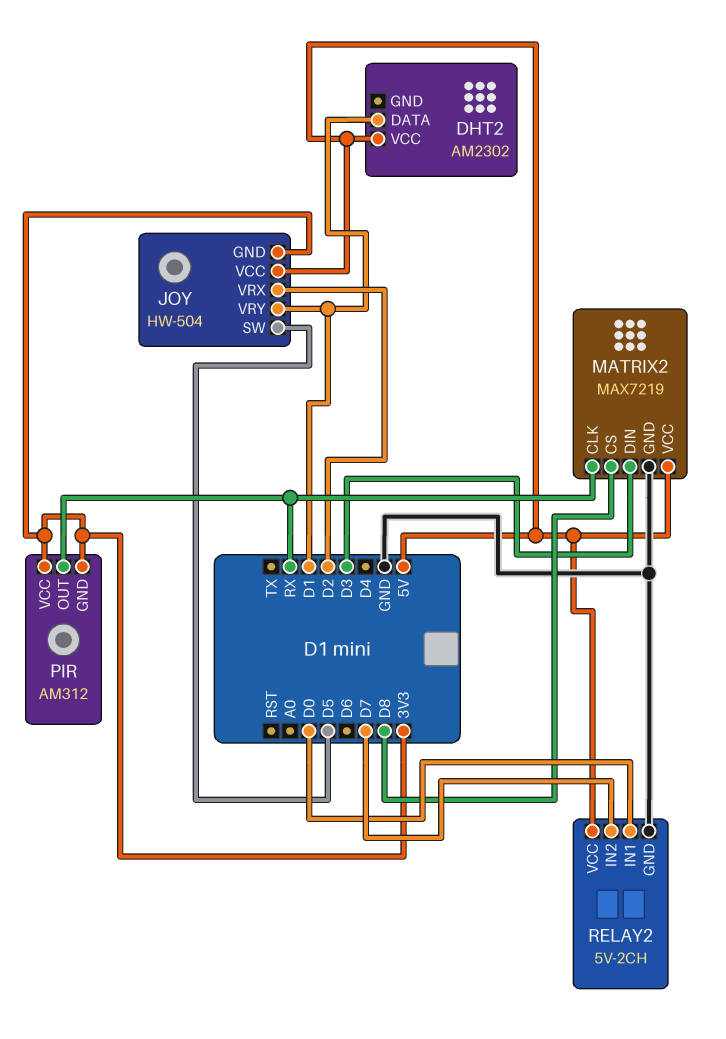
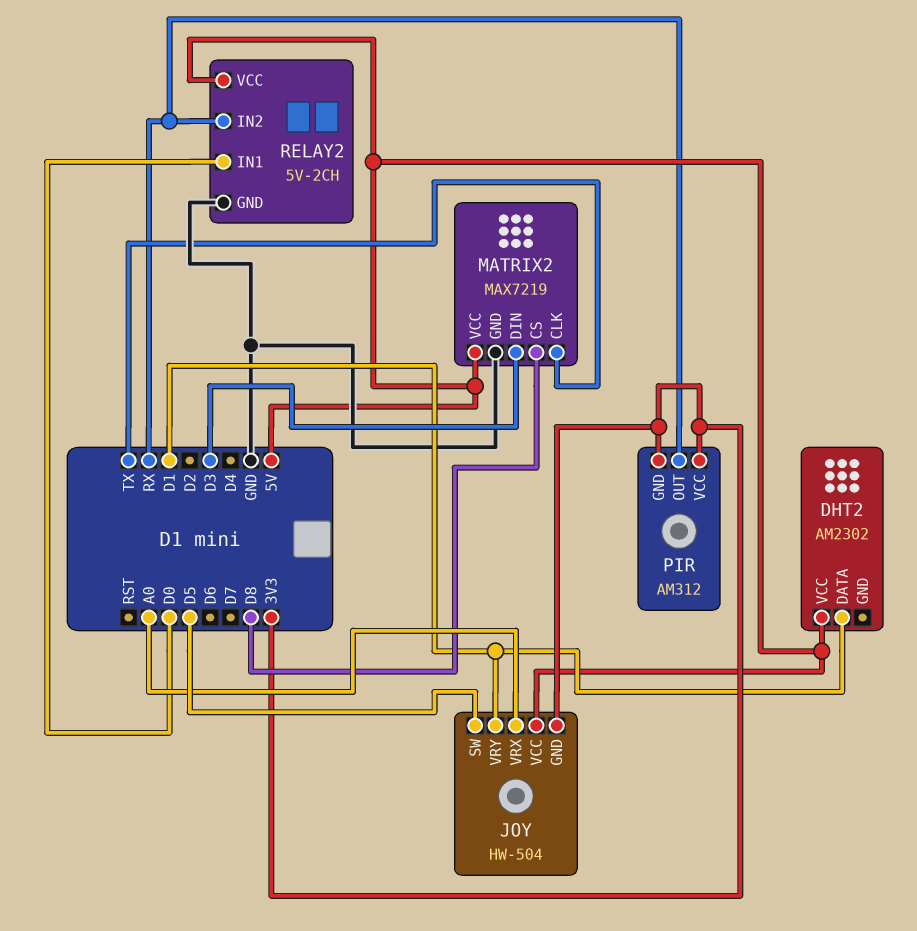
JOY pin VRX: D2 -> A0
MATRIX2 pin CLK: RX -> TX
RELAY2 pin IN2: D7 -> RX

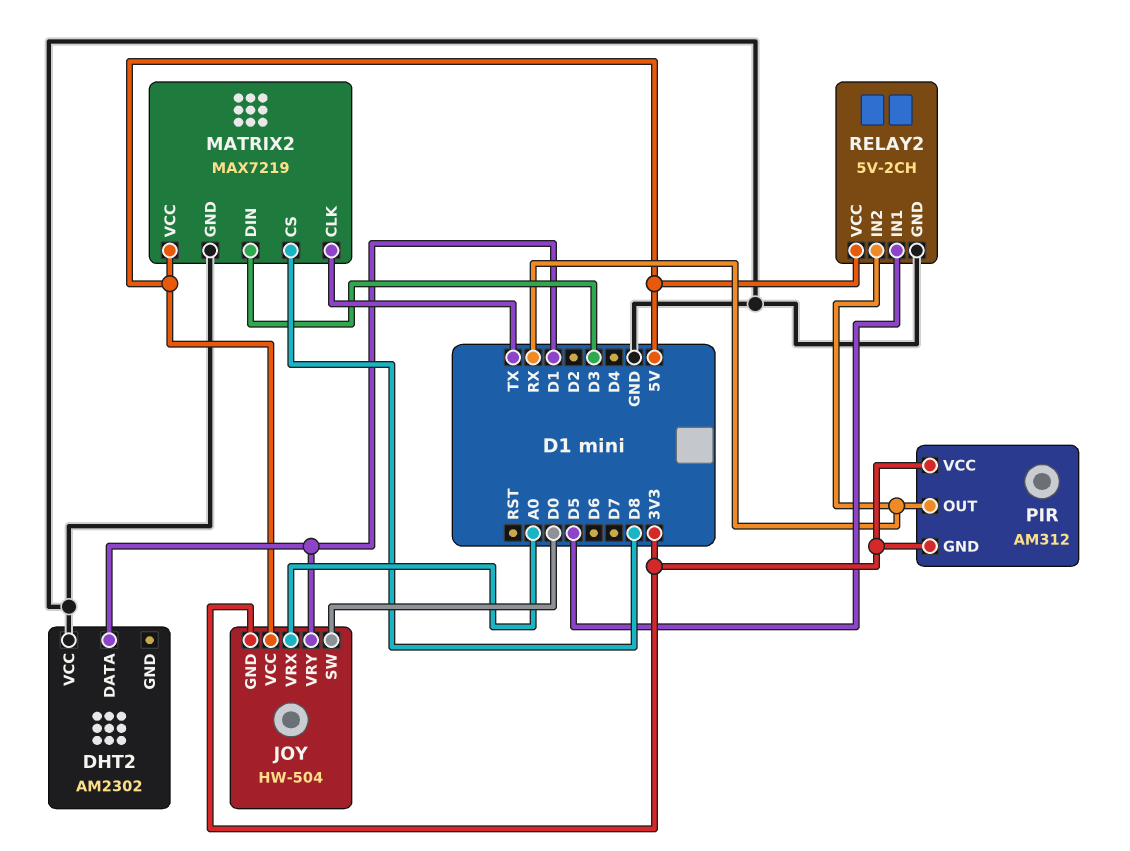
DHT2 pin VCC: 5V -> GND
JOY pin SW: D5 -> D0
RELAY2 pin IN1: D0 -> D5

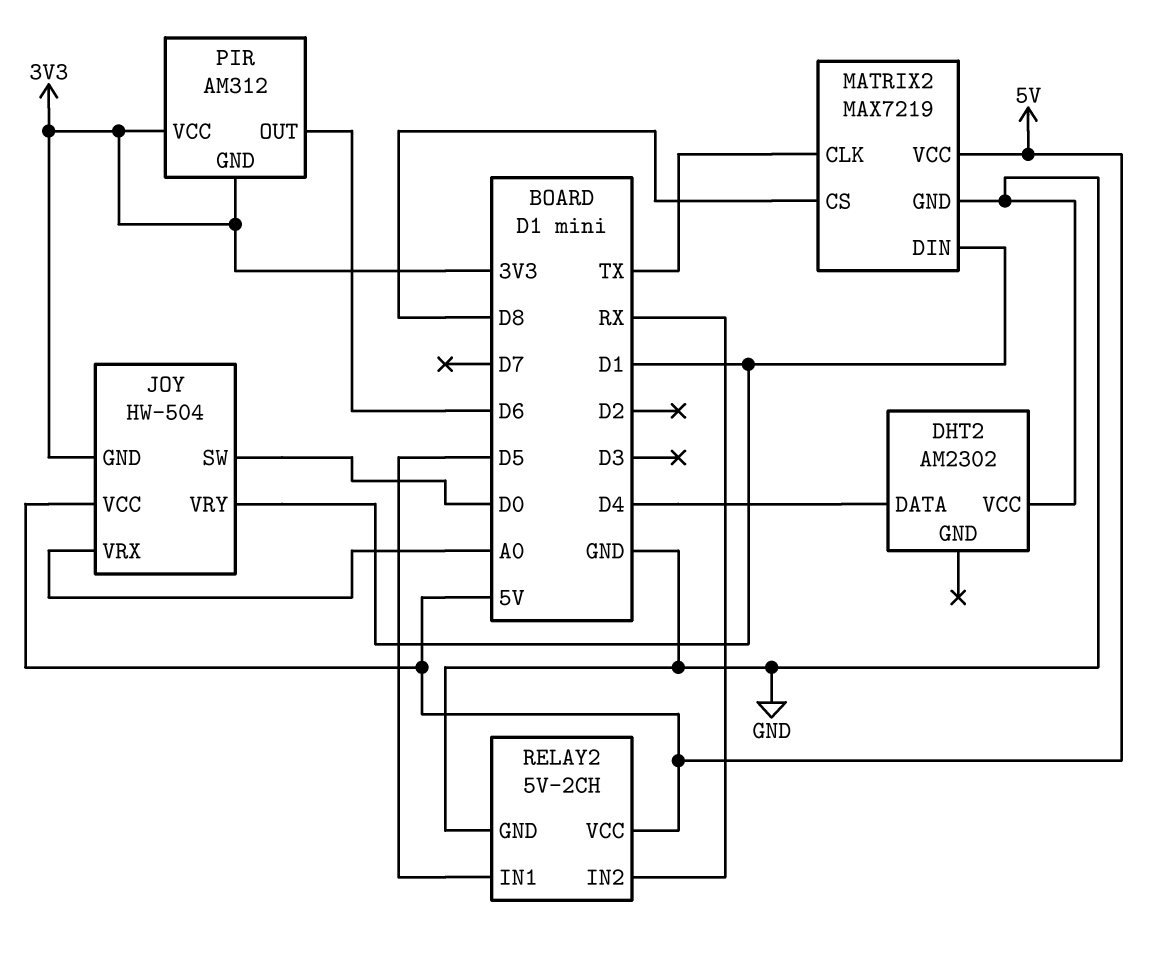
DHT2 pin DATA: D1 -> D4
MATRIX2 pin DIN: D3 -> D1
PIR pin OUT: RX -> D6

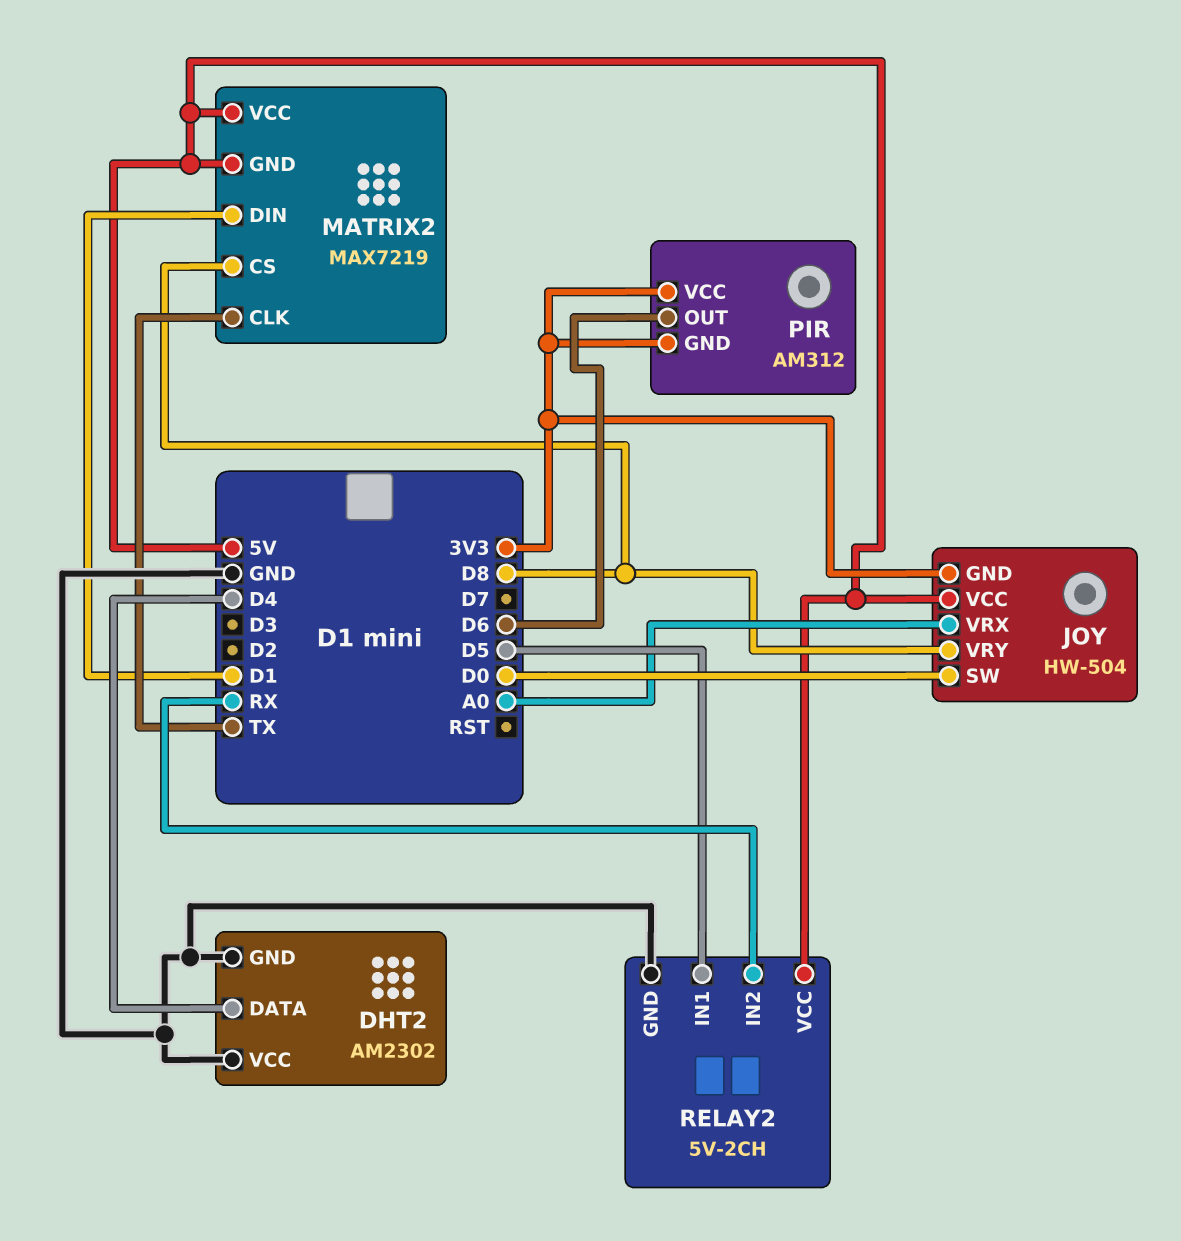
DHT2 pin GND: none -> GND
JOY pin VRY: D1 -> D8
MATRIX2 pin GND: GND -> 5V

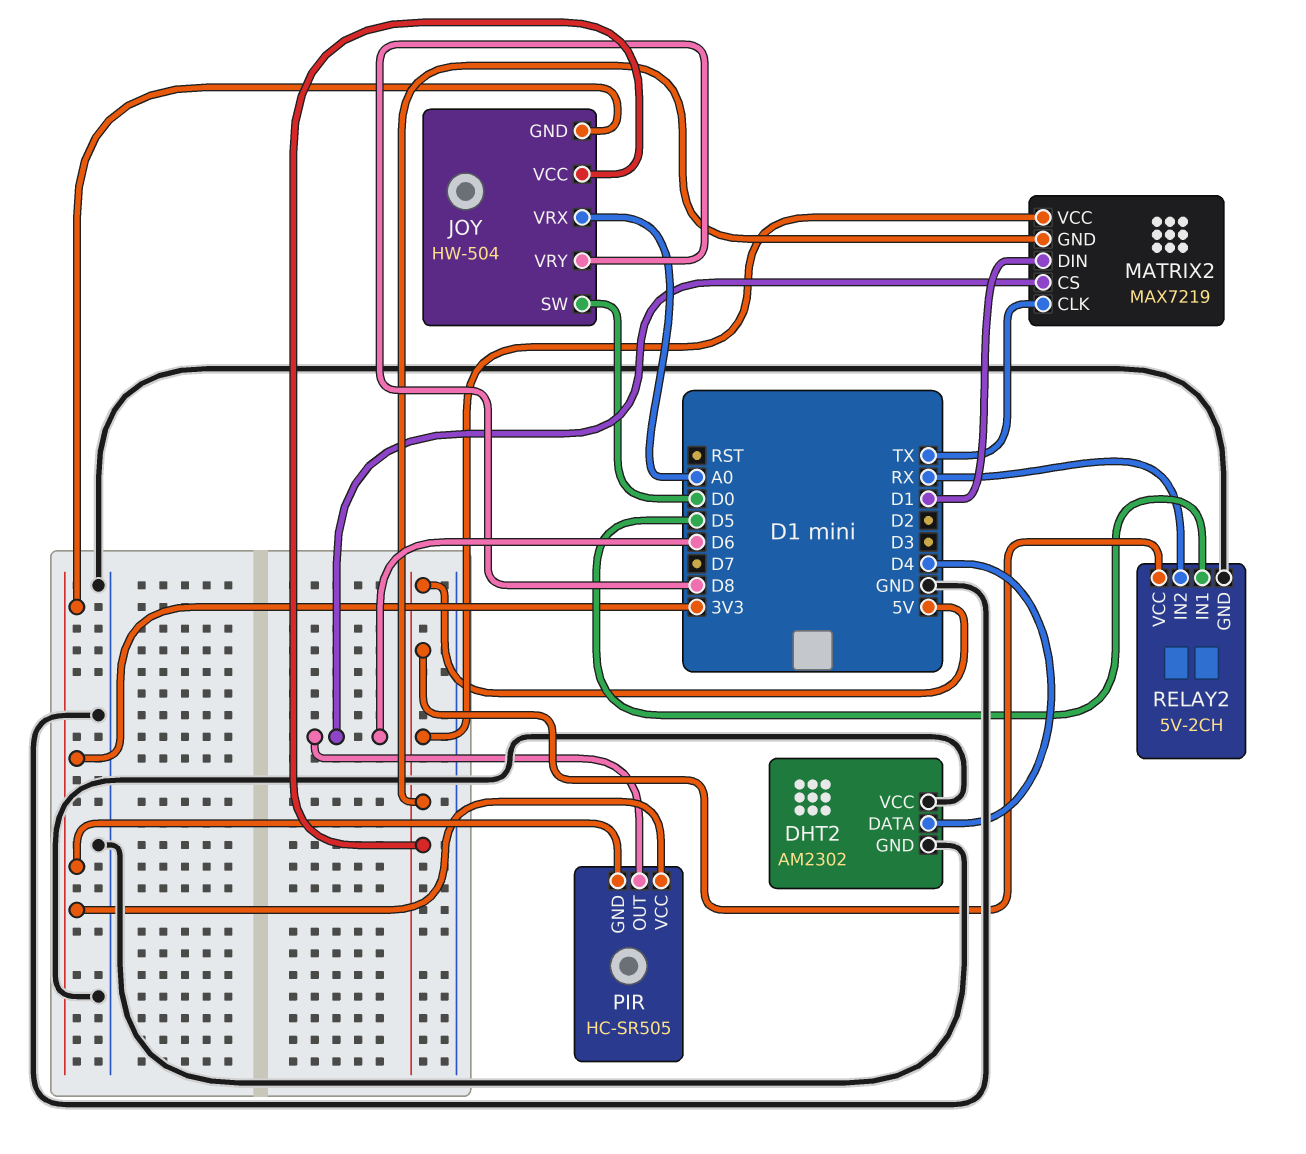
MATRIX2 pin CS: D8 -> D6
PIR: AM312 -> HC-SR505

